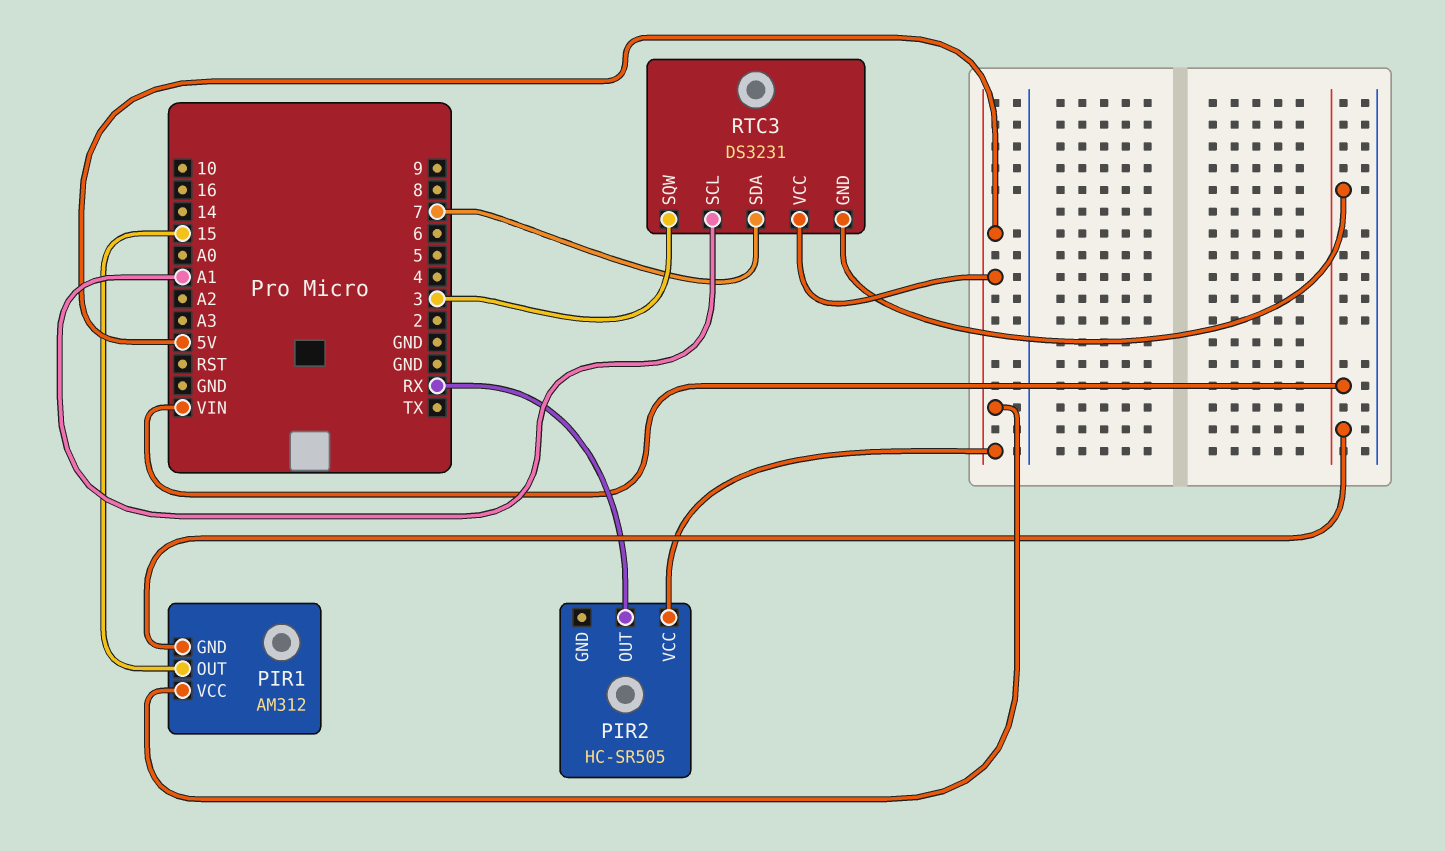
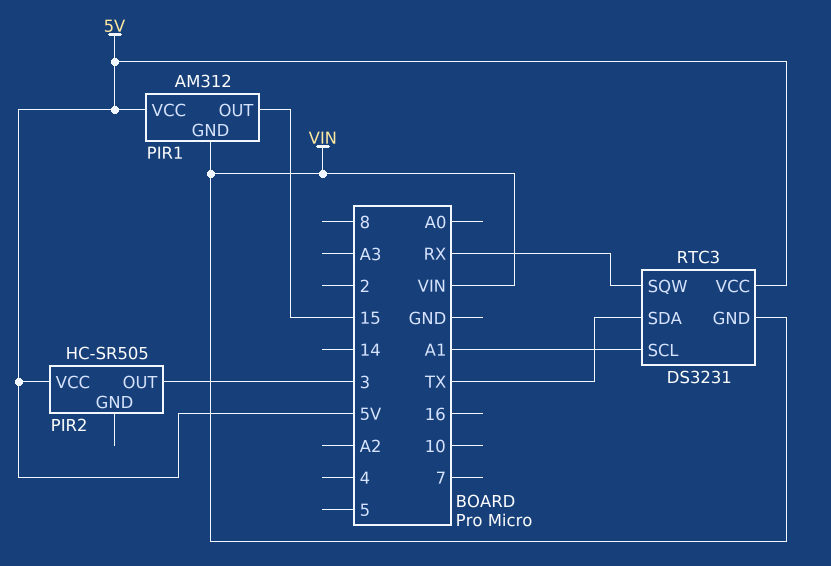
PIR2 pin OUT: RX -> 3
RTC3 pin SDA: 7 -> TX
RTC3 pin SQW: 3 -> RX

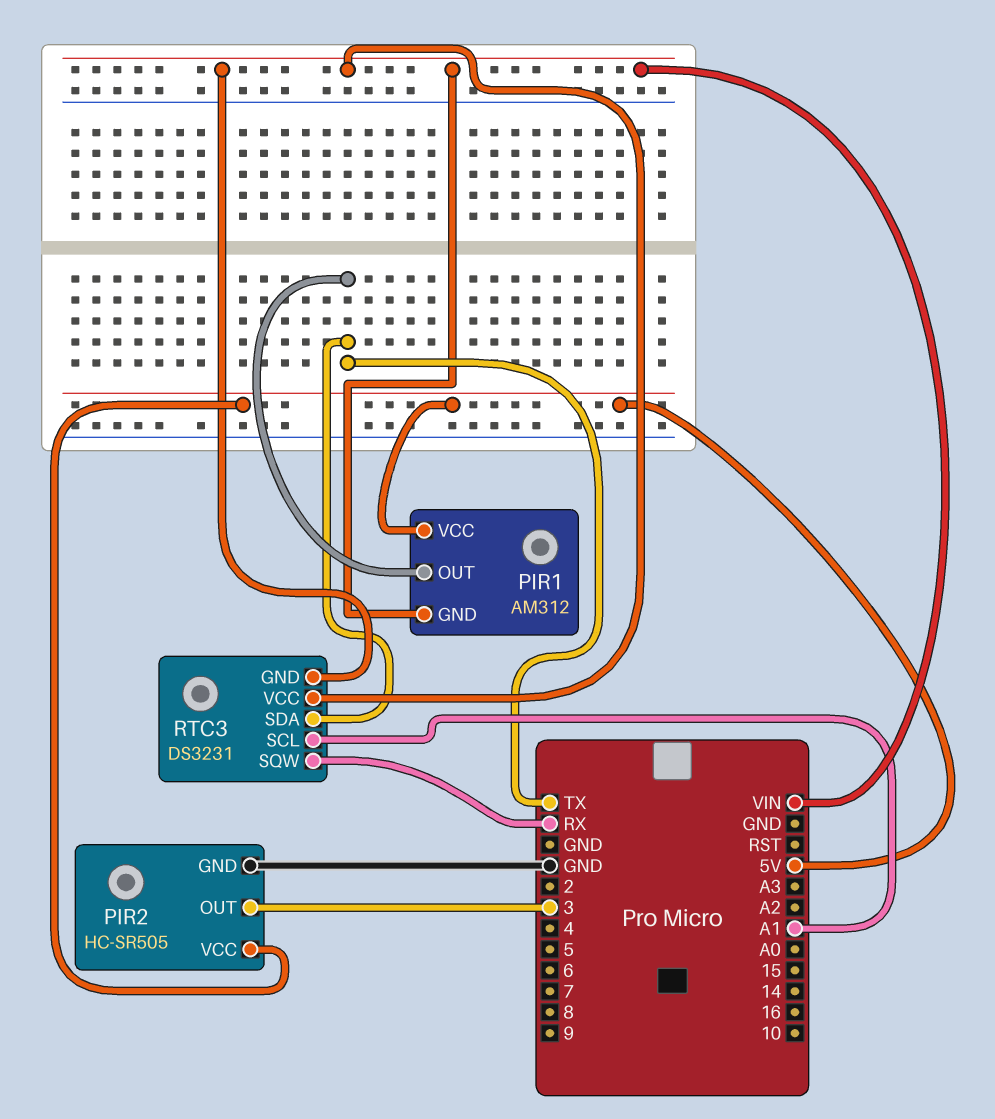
PIR1 pin OUT: 15 -> TX
PIR2 pin GND: none -> GND
RTC3 pin VCC: 5V -> VIN

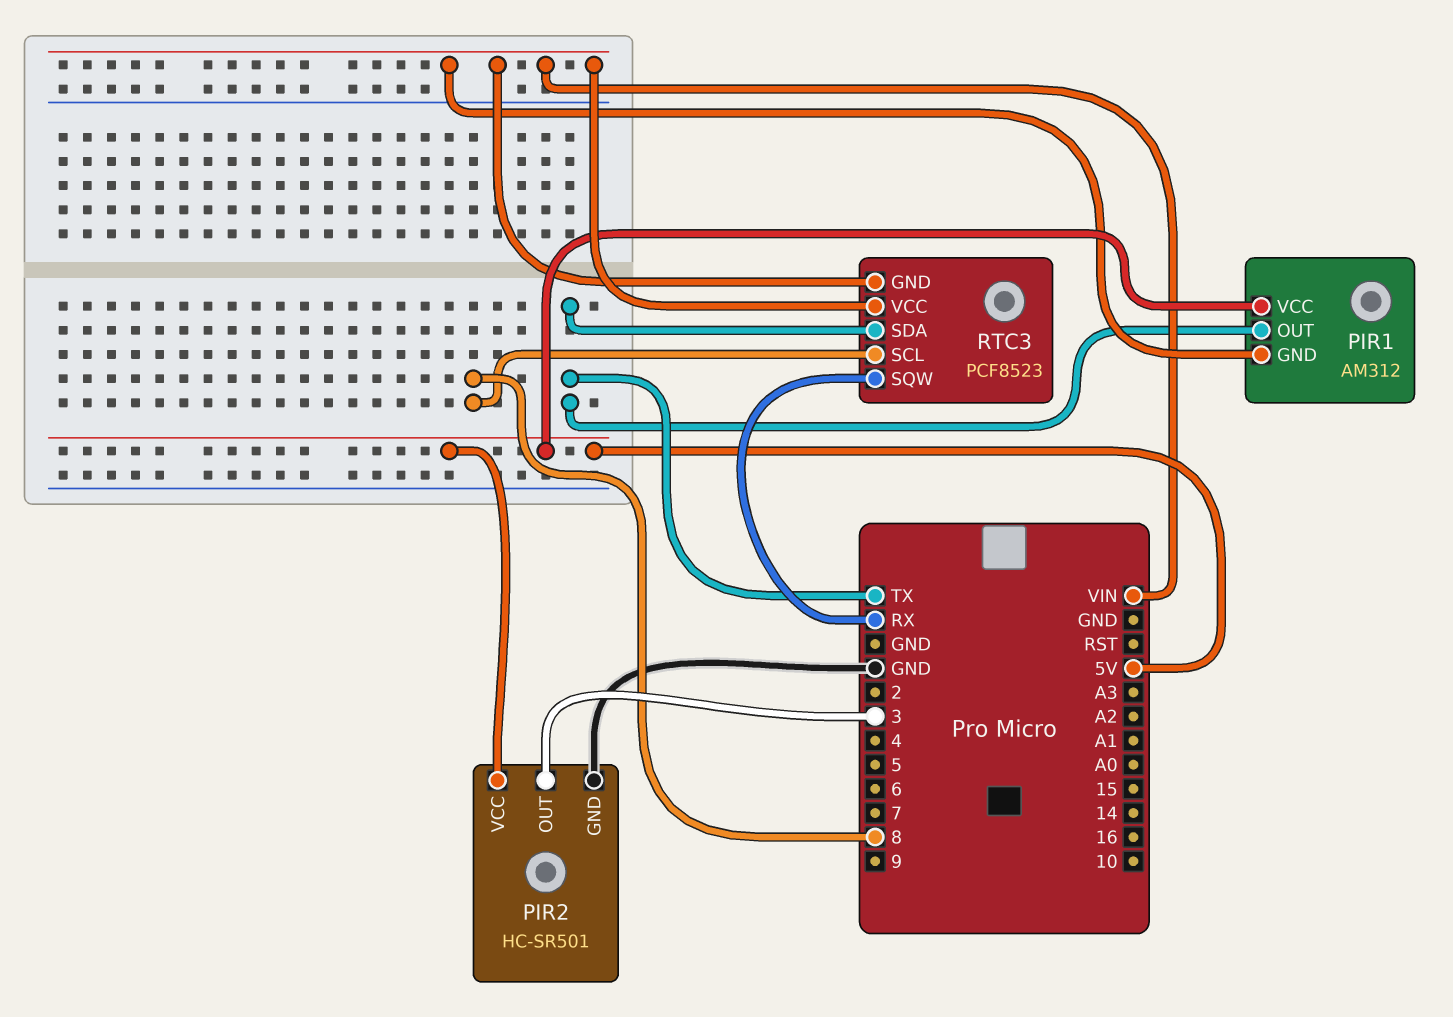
PIR2: HC-SR505 -> HC-SR501
RTC3: DS3231 -> PCF8523
RTC3 pin SCL: A1 -> 8

